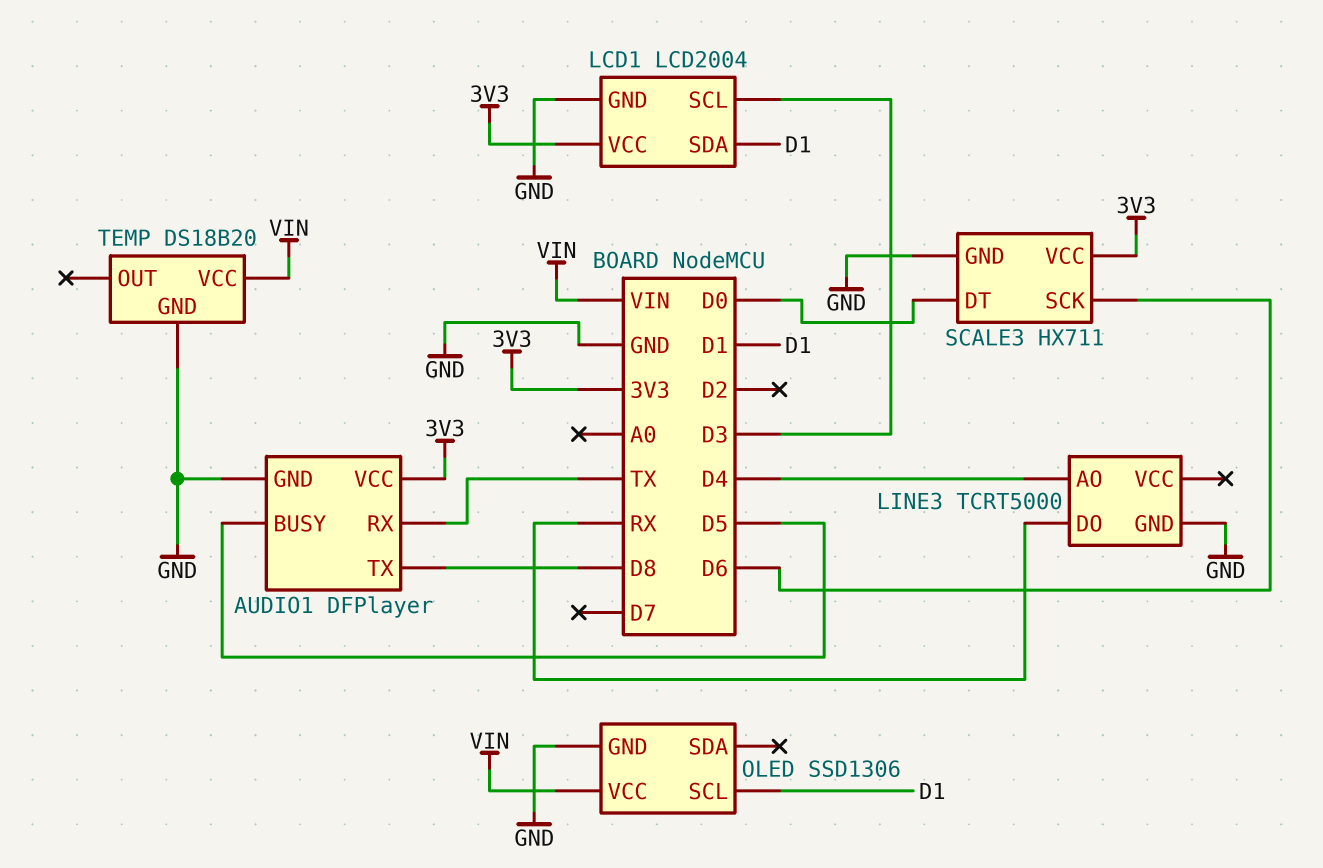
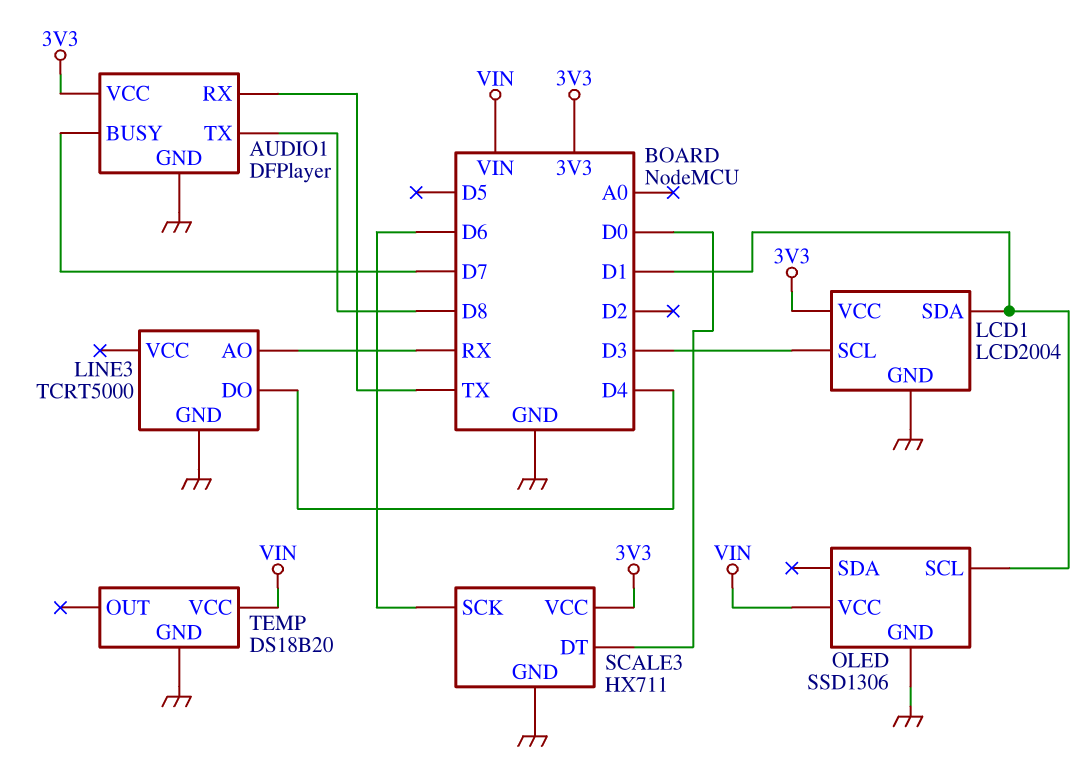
AUDIO1 pin BUSY: D5 -> D7
LINE3 pin AO: D4 -> RX
LINE3 pin DO: RX -> D4

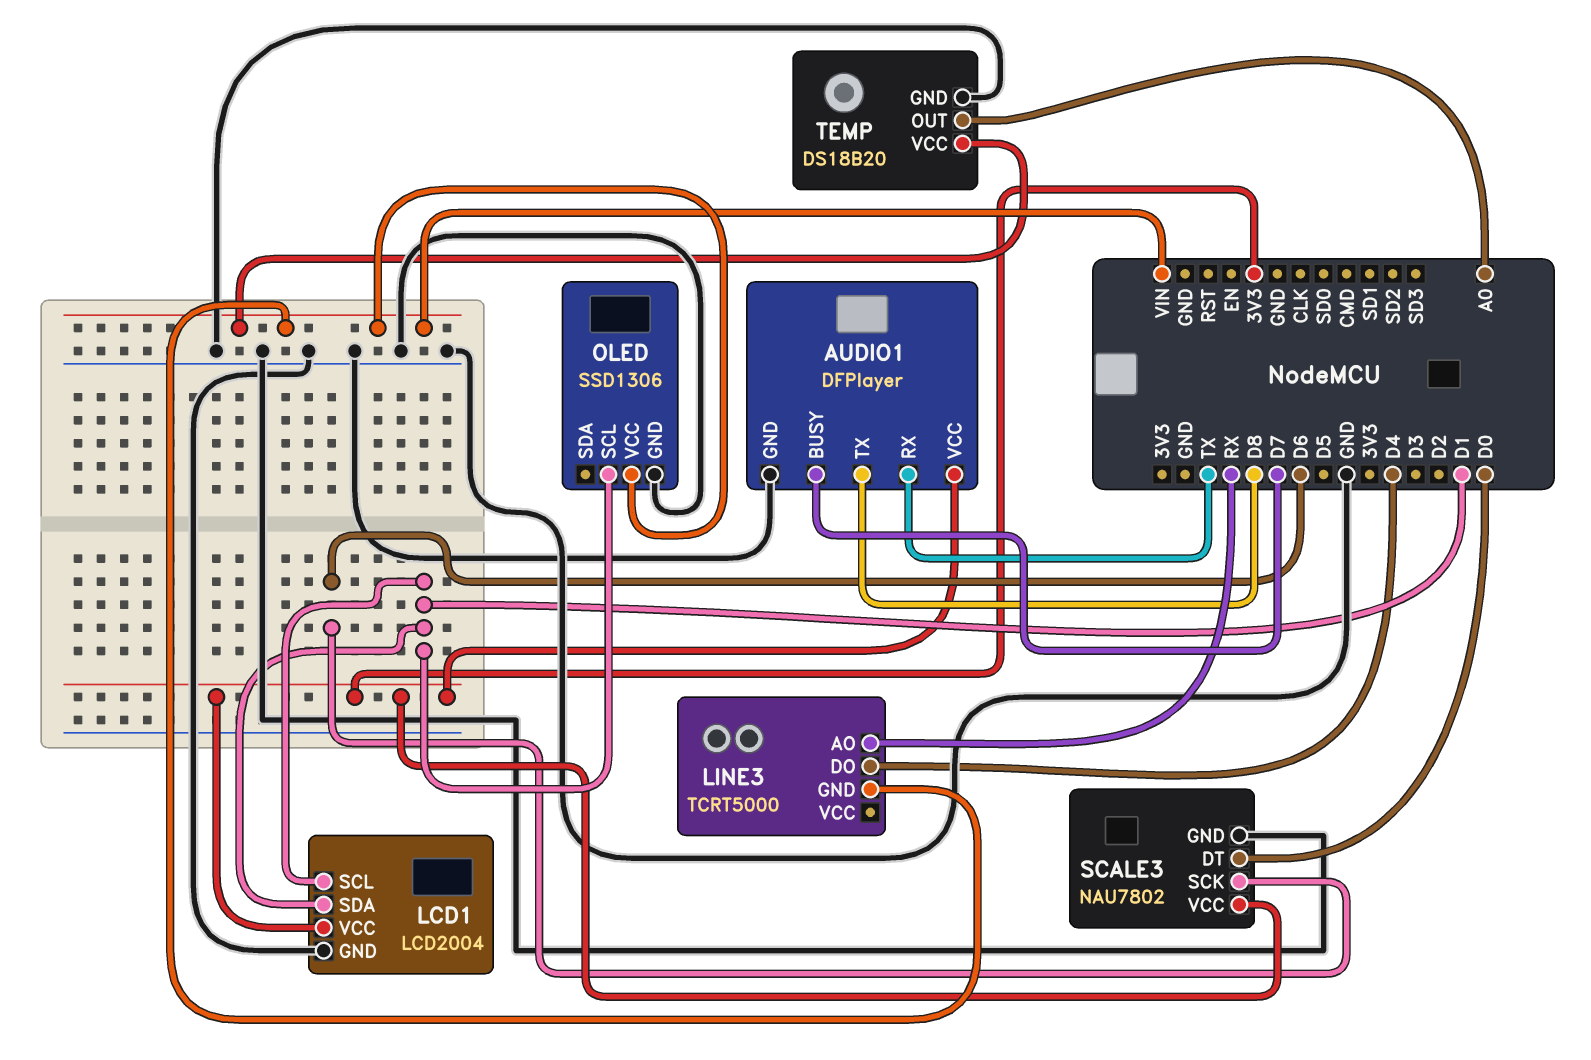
LCD1 pin SCL: D3 -> D1
LINE3 pin GND: GND -> VIN
SCALE3: HX711 -> NAU7802
TEMP pin OUT: none -> A0

